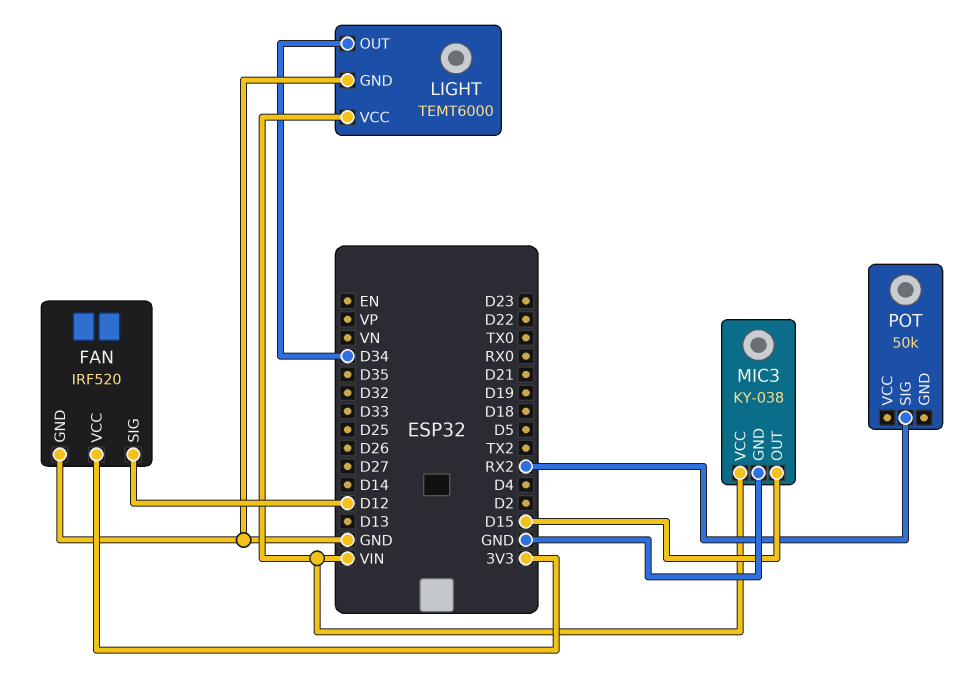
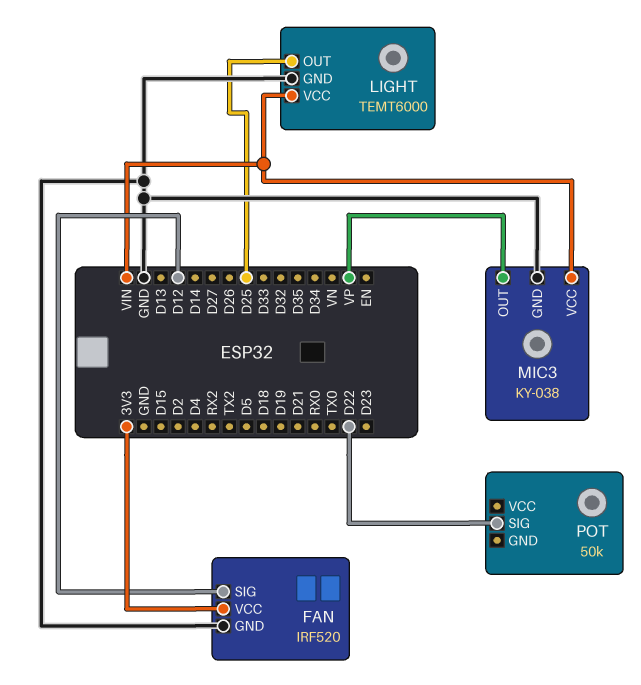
LIGHT pin OUT: D34 -> D25
MIC3 pin OUT: D15 -> VP
POT pin SIG: RX2 -> D22

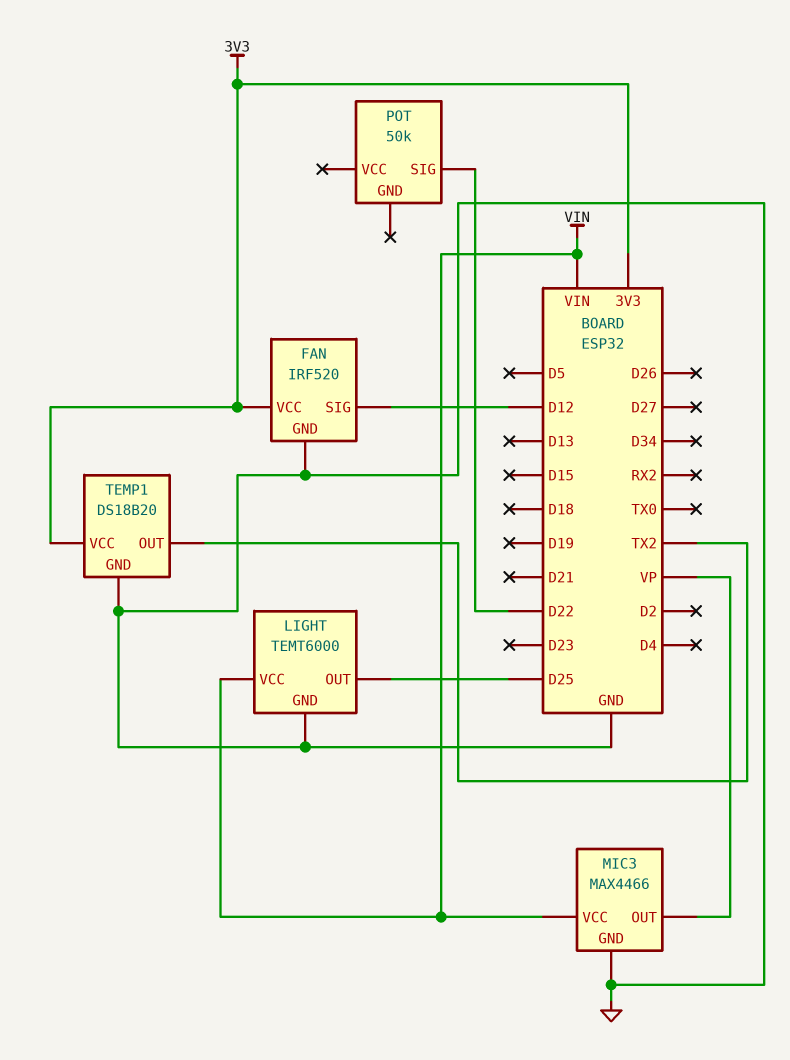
MIC3: KY-038 -> MAX4466
TEMP1: none -> DS18B20
TEMP1 pin GND: none -> GND
TEMP1 pin OUT: none -> TX2
TEMP1 pin VCC: none -> 3V3

